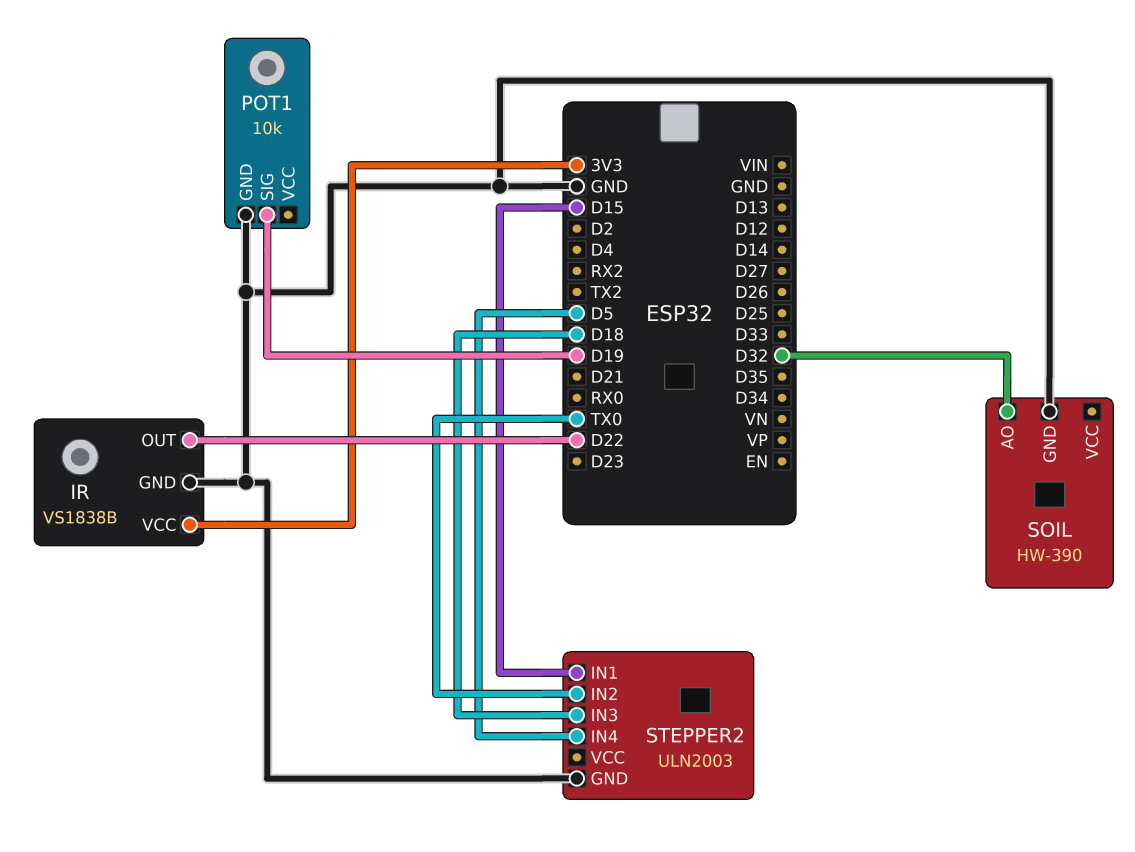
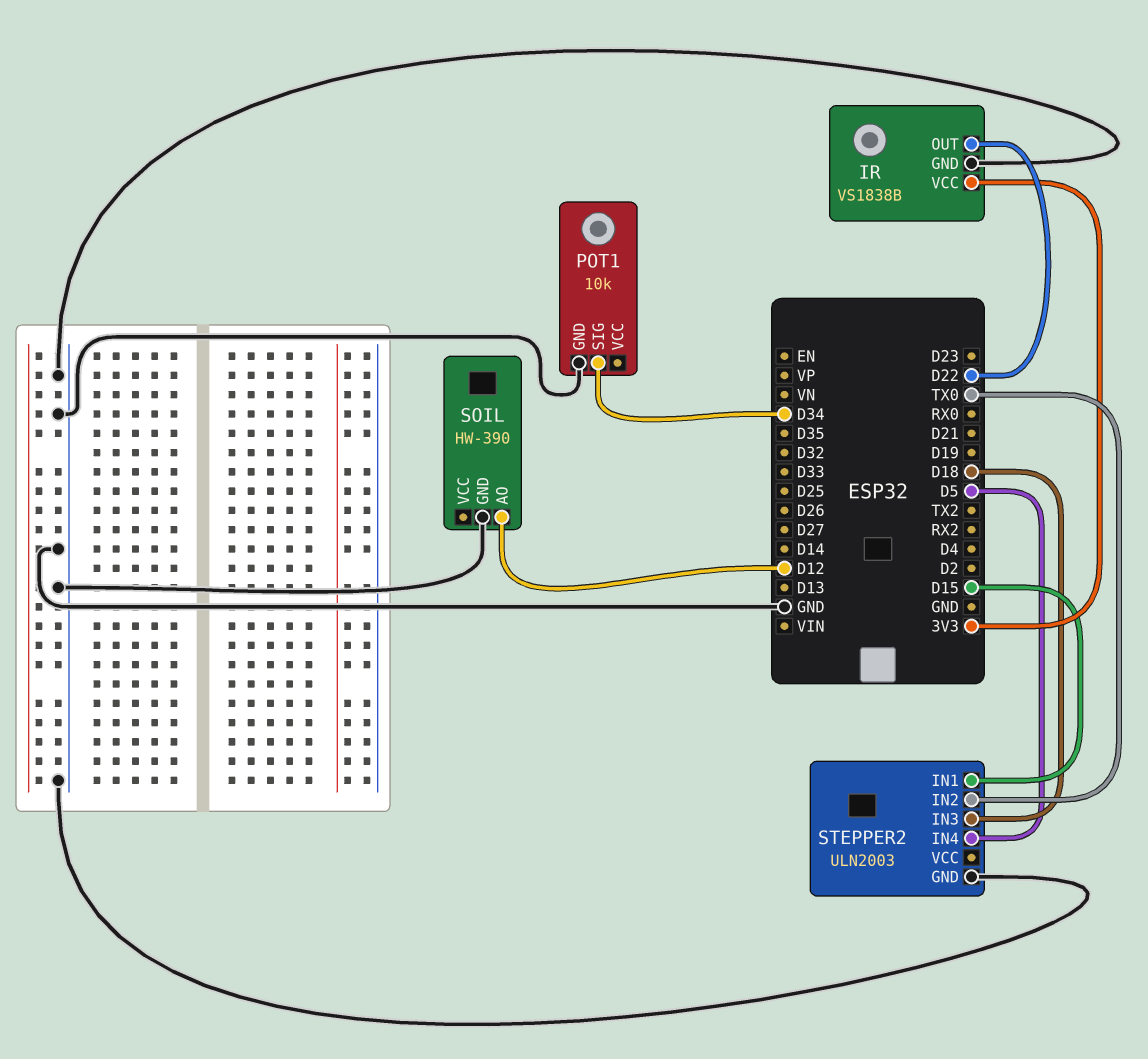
POT1 pin SIG: D19 -> D34
SOIL pin AO: D32 -> D12

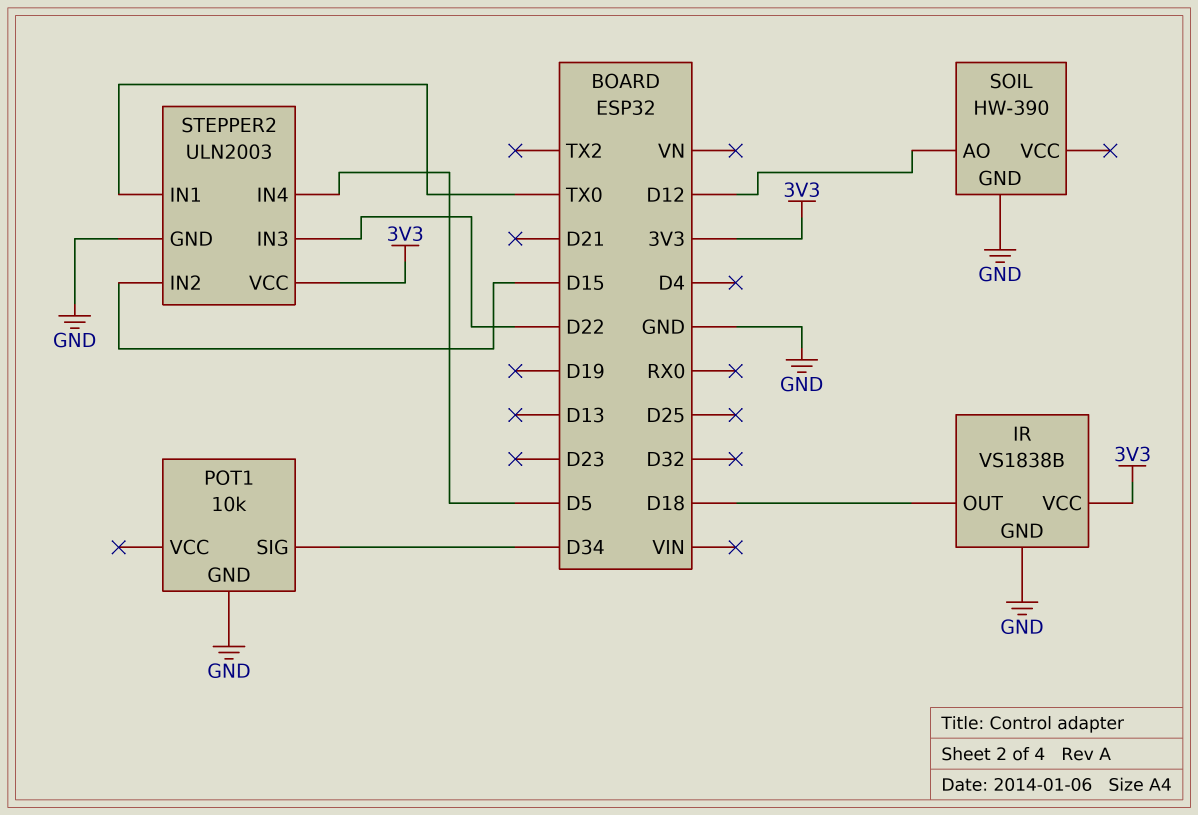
IR pin OUT: D22 -> D18
STEPPER2 pin IN1: D15 -> TX0
STEPPER2 pin IN2: TX0 -> D15
STEPPER2 pin IN3: D18 -> D22
STEPPER2 pin VCC: none -> 3V3

